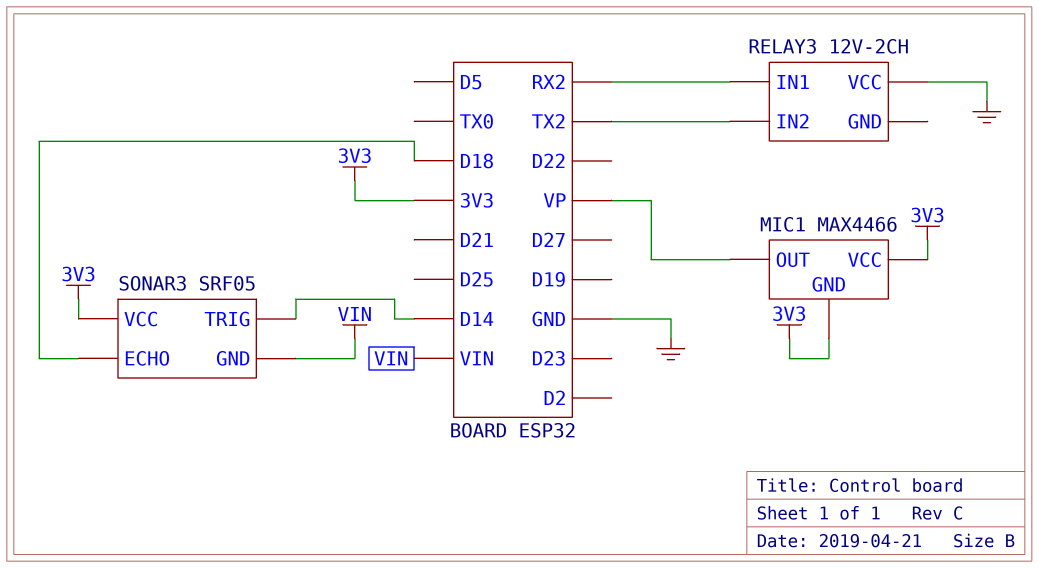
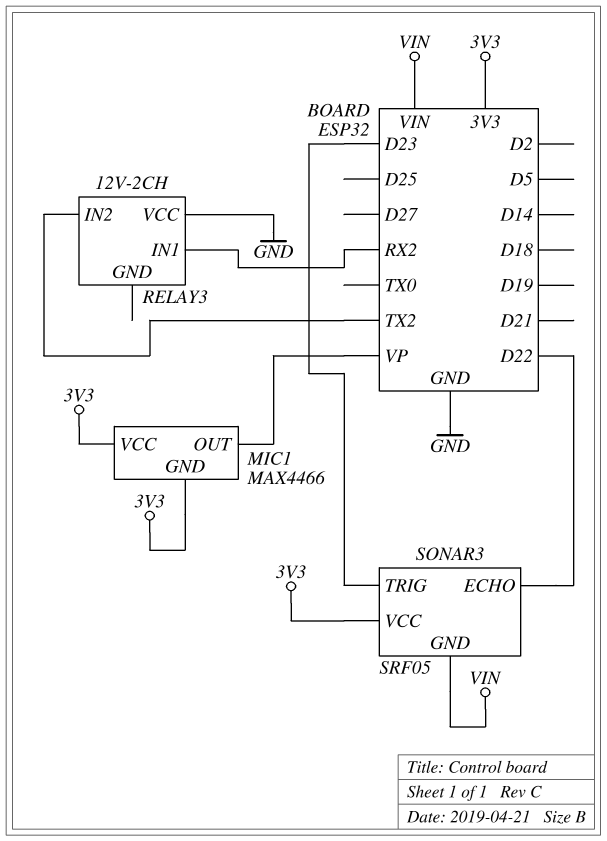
SONAR3 pin ECHO: D18 -> D22
SONAR3 pin TRIG: D14 -> D23

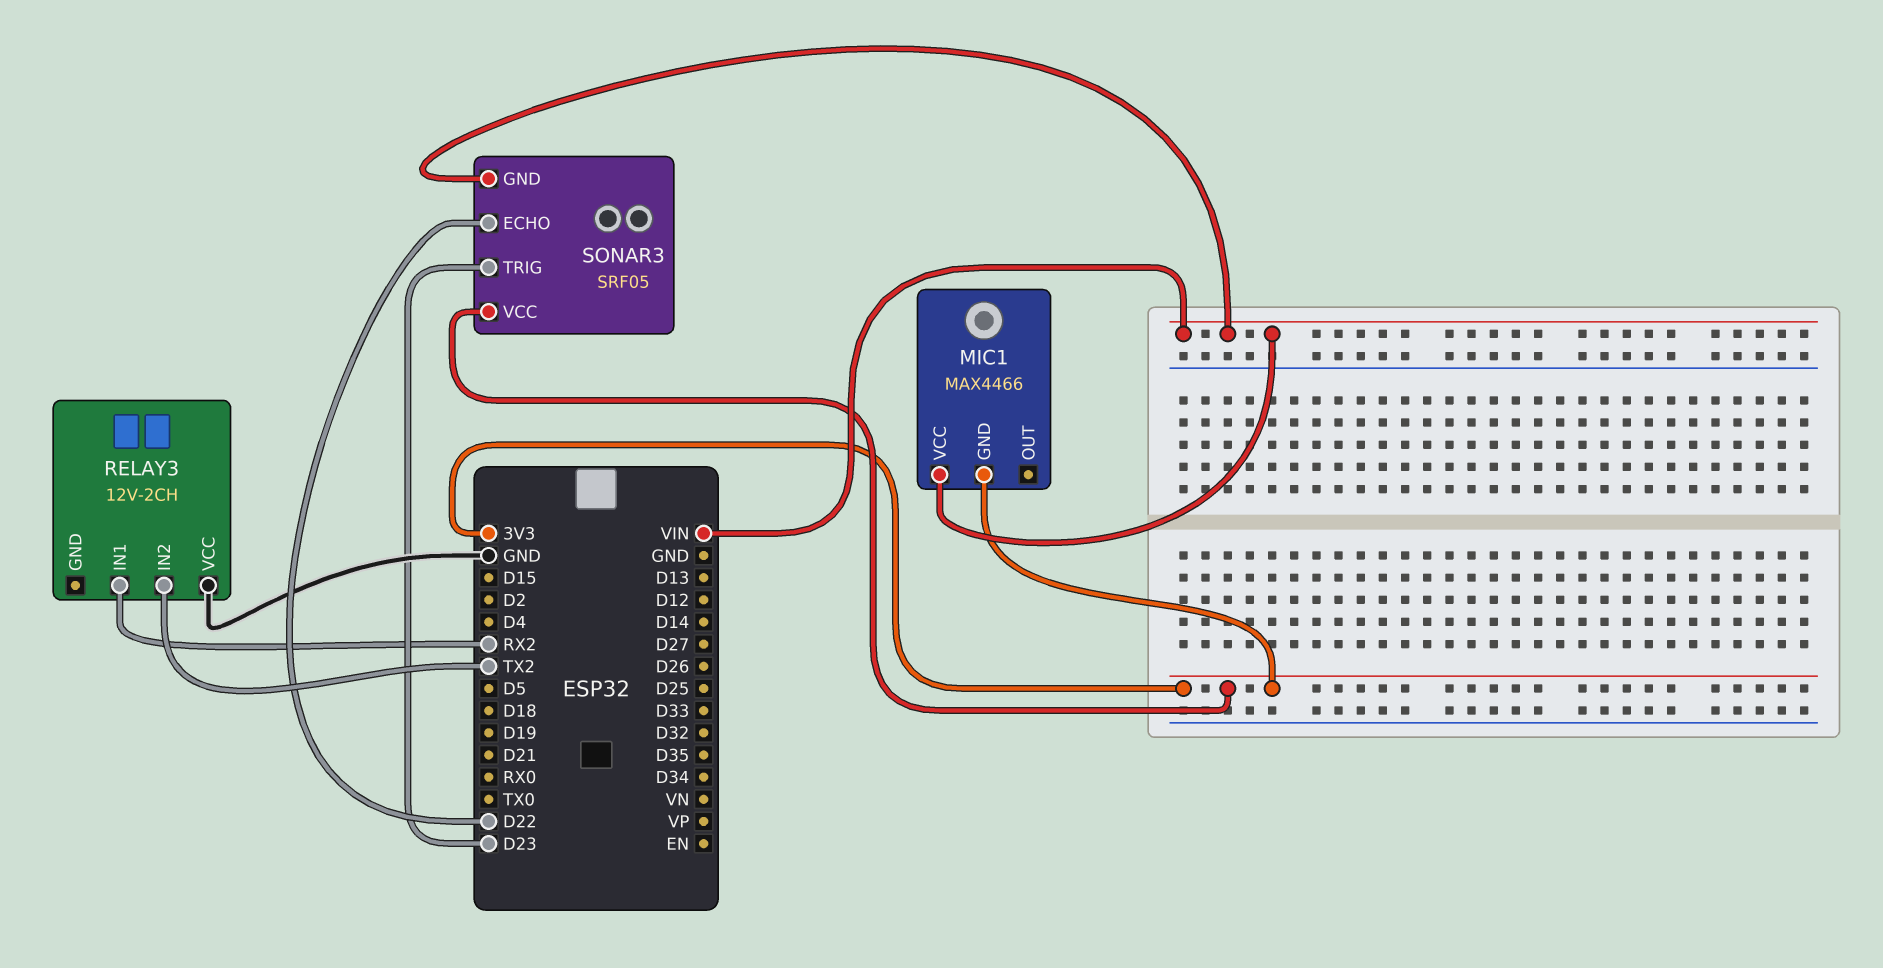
MIC1 pin OUT: VP -> none
MIC1 pin VCC: 3V3 -> VIN

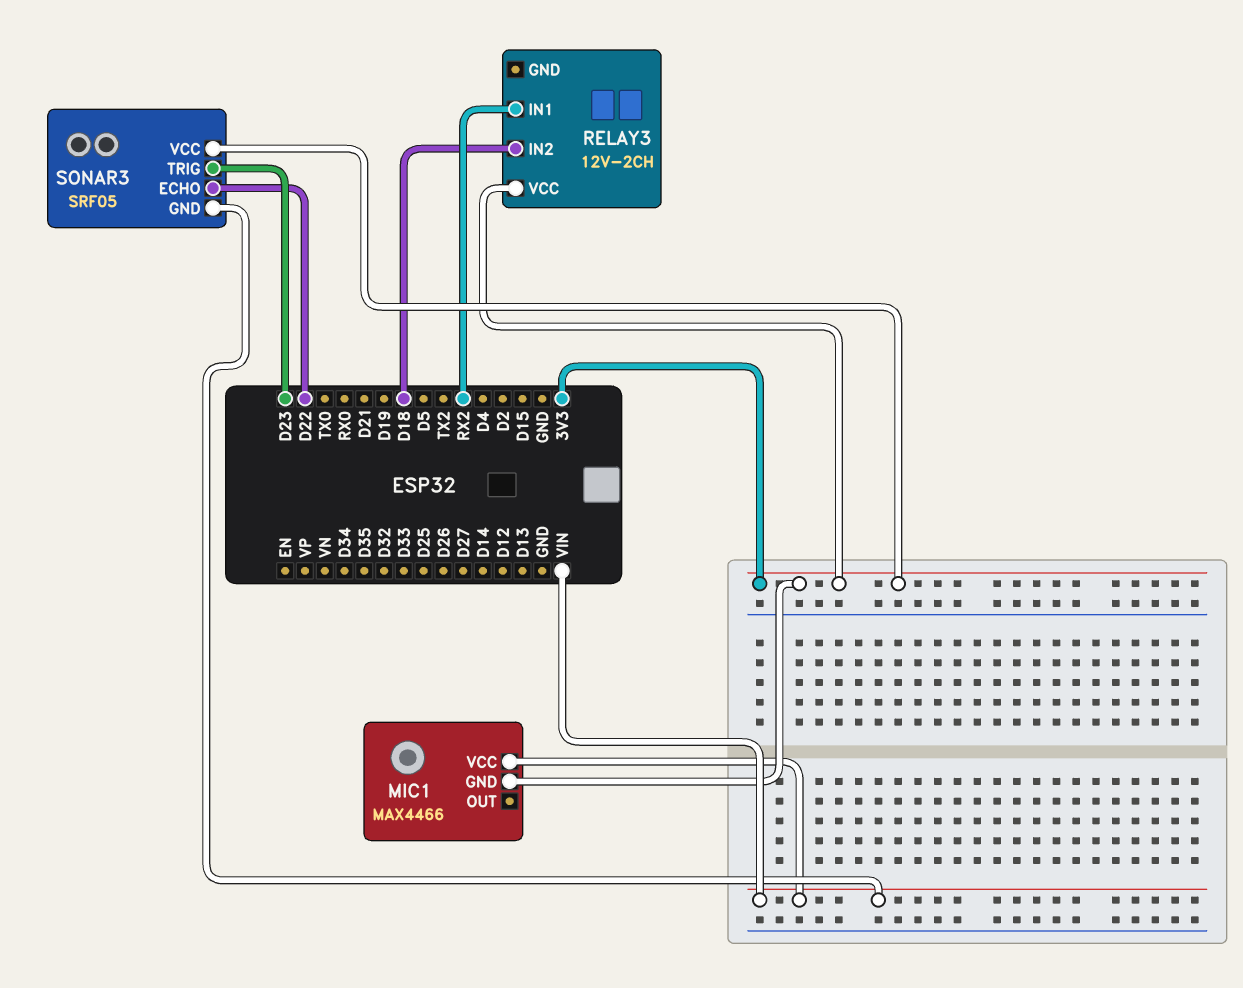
RELAY3 pin IN2: TX2 -> D18
RELAY3 pin VCC: GND -> 3V3

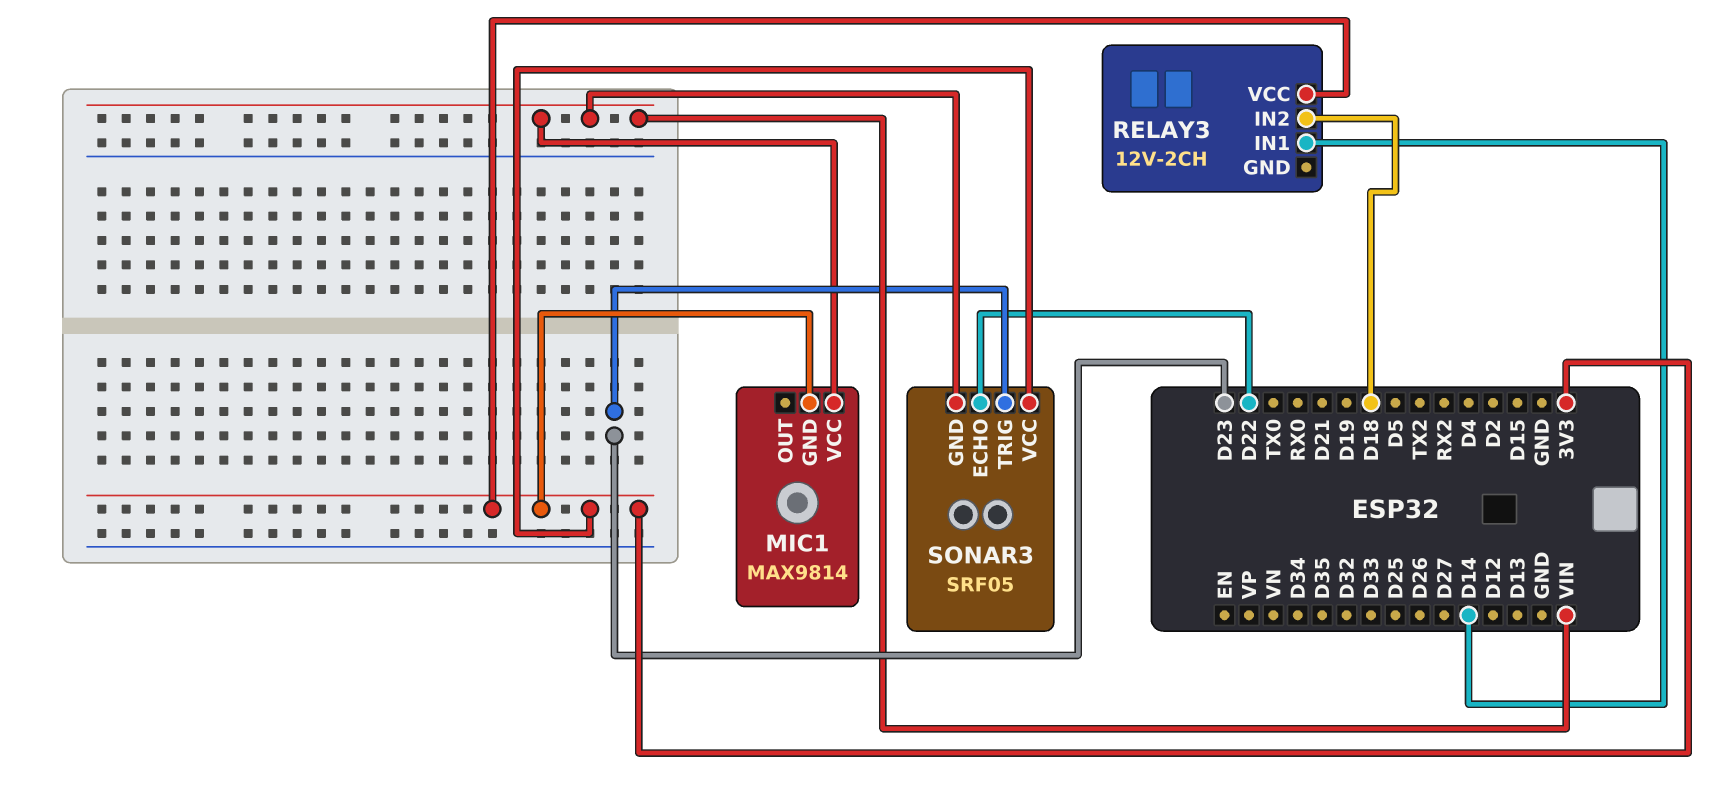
MIC1: MAX4466 -> MAX9814
RELAY3 pin IN1: RX2 -> D14

